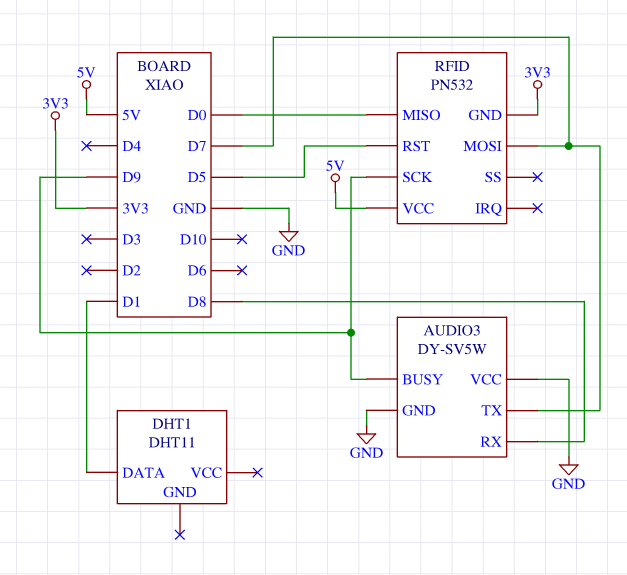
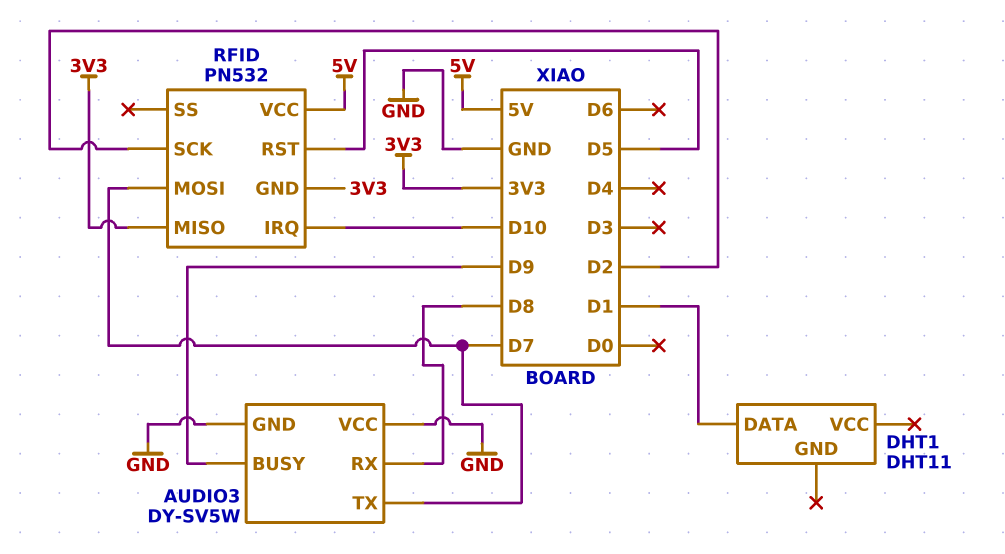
RFID pin IRQ: none -> D10
RFID pin MISO: D0 -> 3V3
RFID pin SCK: D9 -> D2

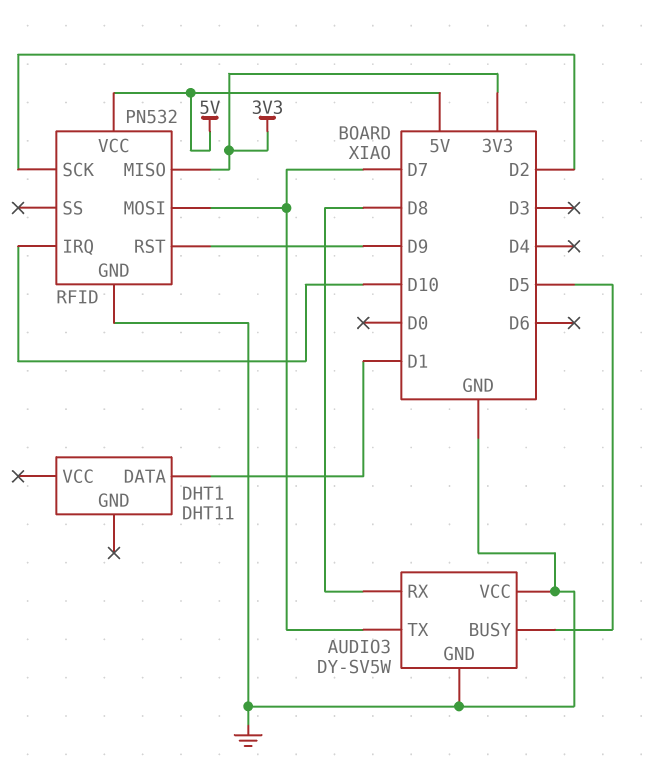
AUDIO3 pin BUSY: D9 -> D5
RFID pin GND: 3V3 -> GND
RFID pin RST: D5 -> D9

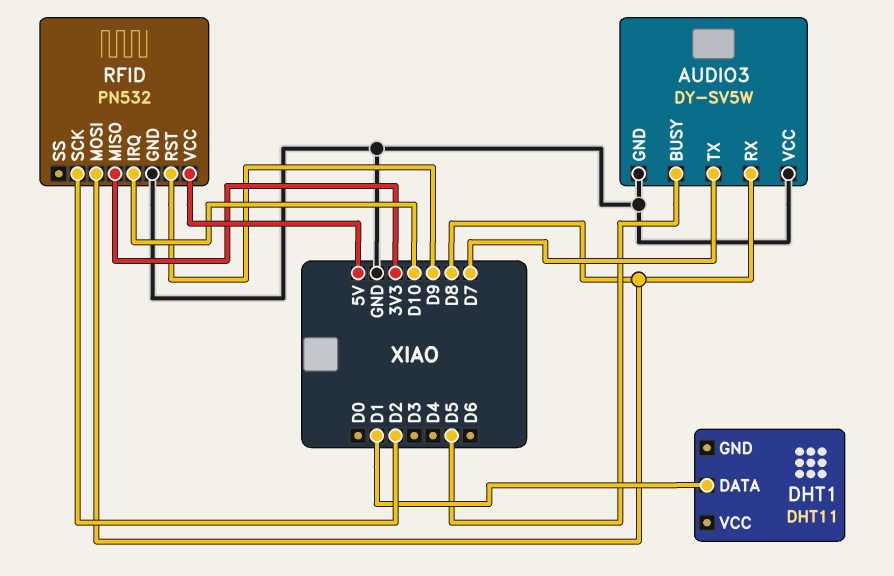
RFID pin MOSI: D7 -> D8

